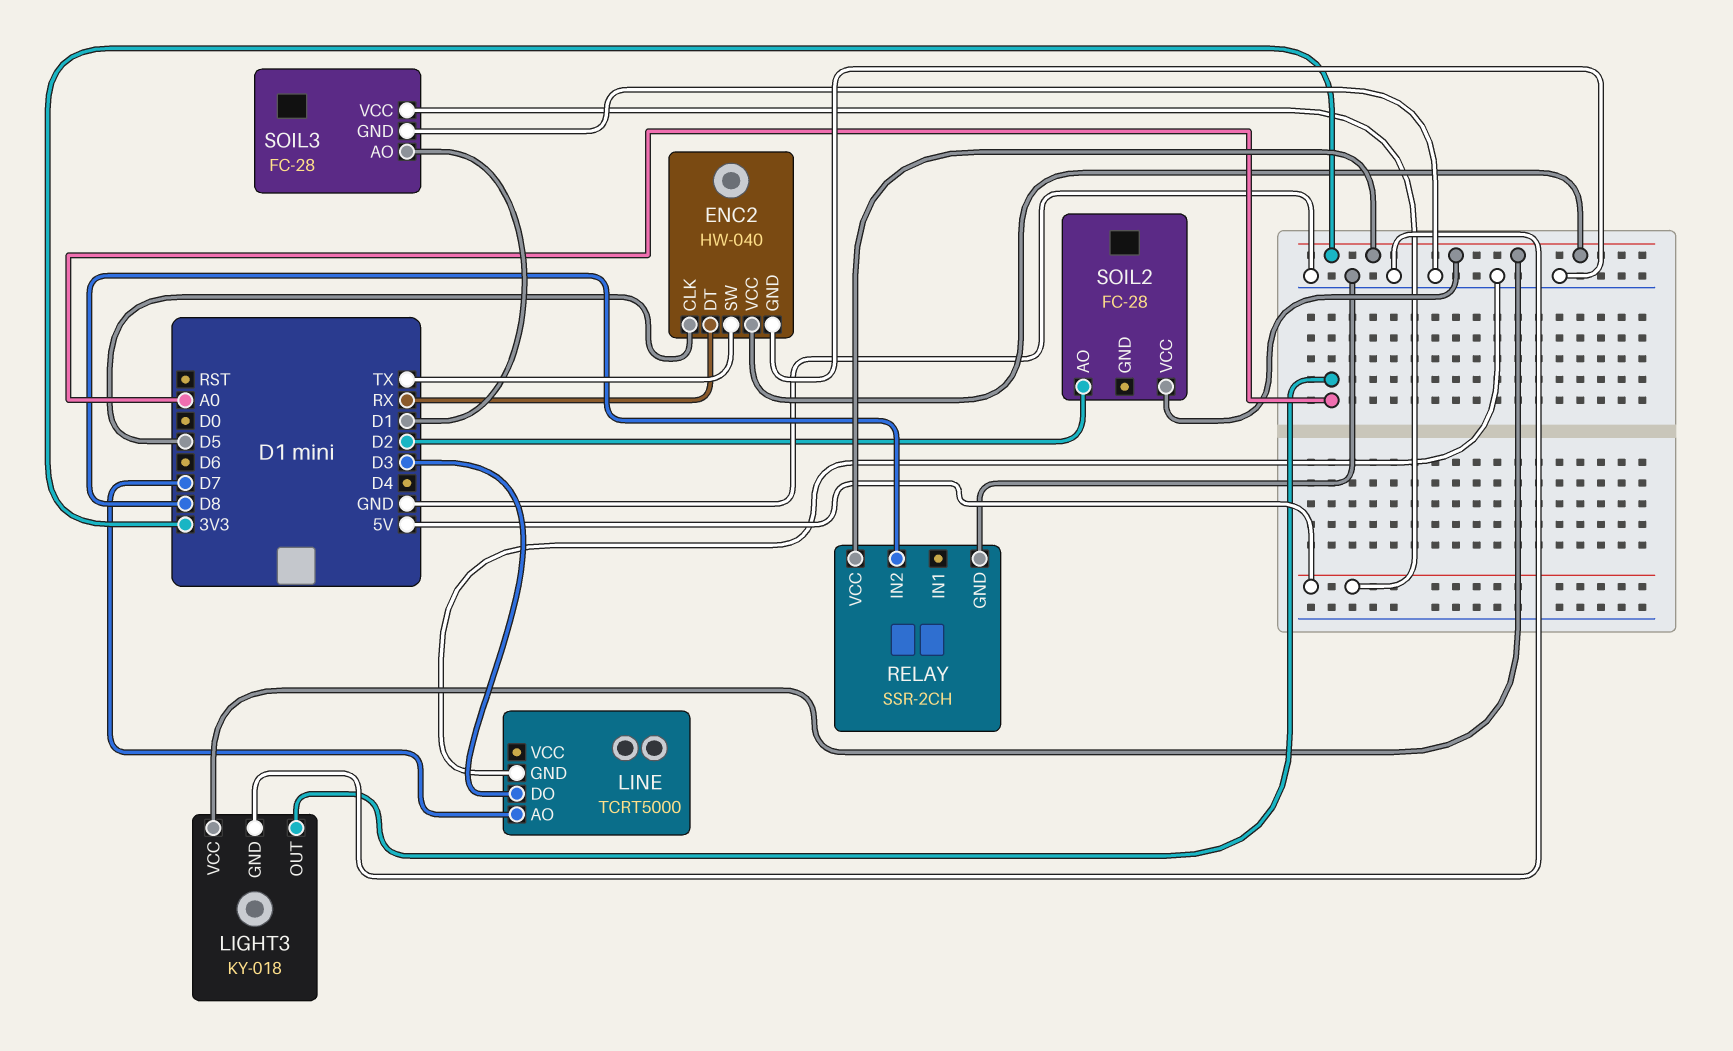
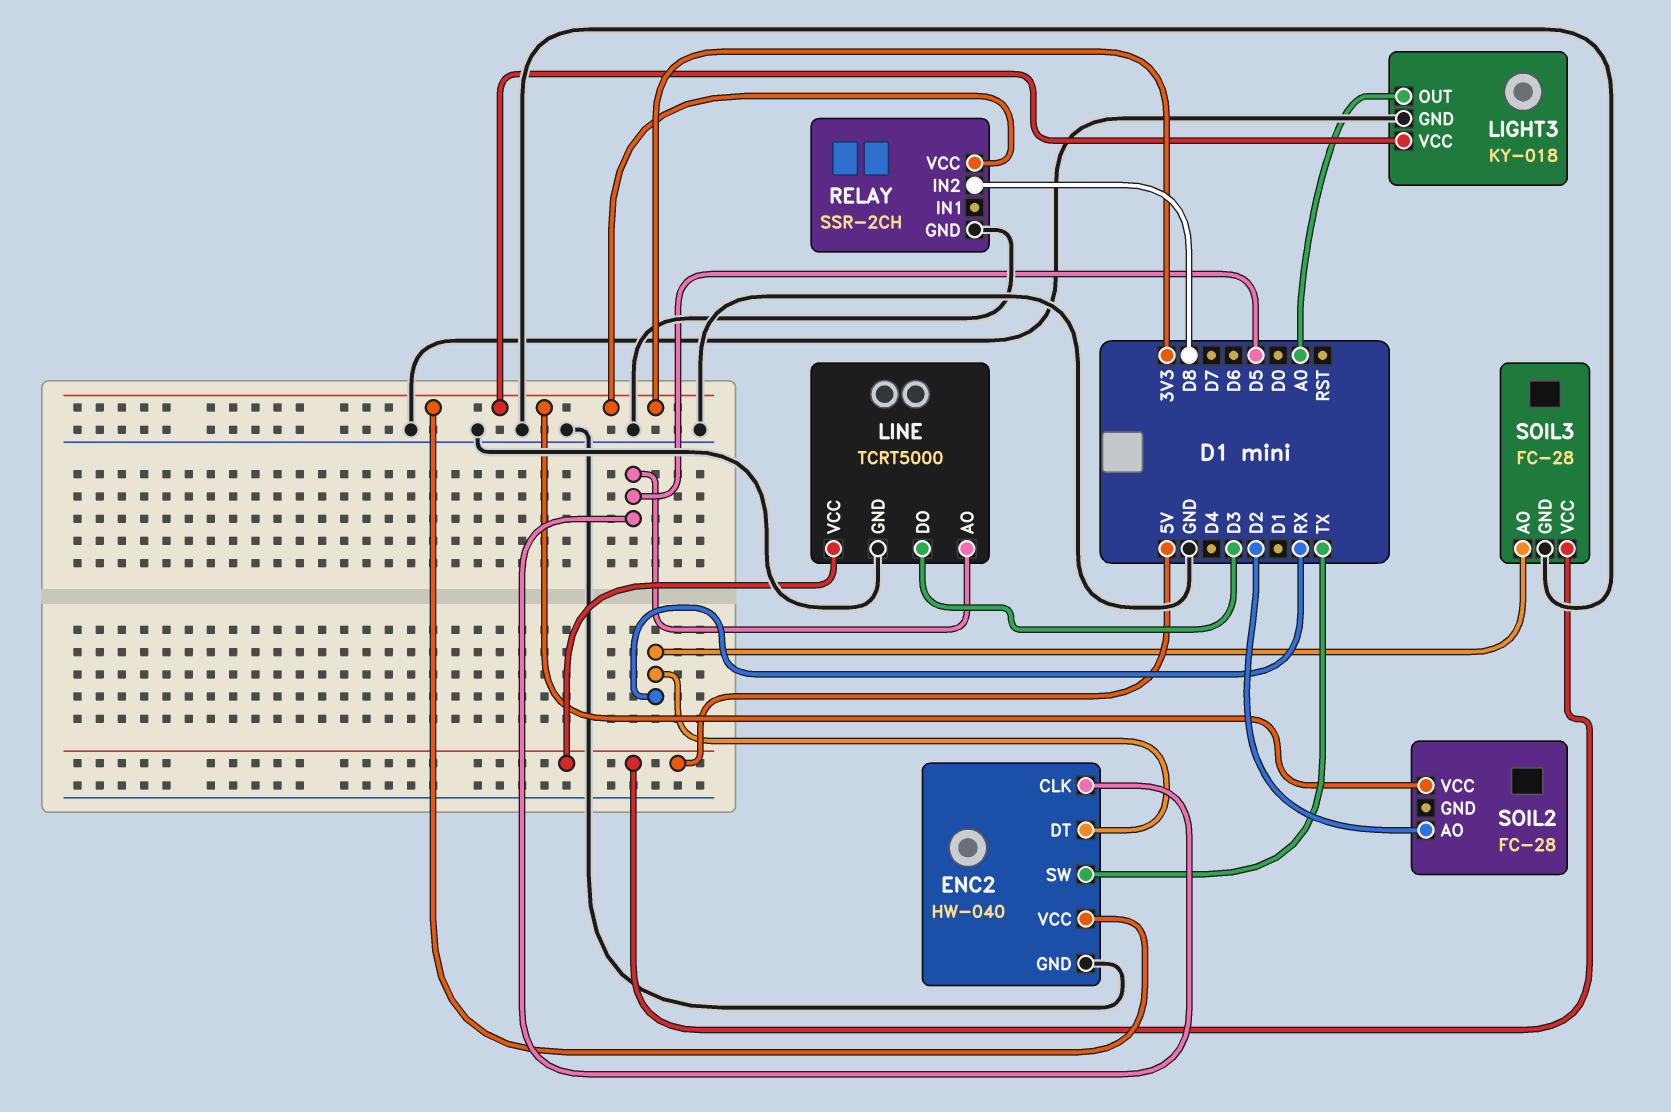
LINE pin AO: D7 -> D5
LINE pin VCC: none -> 5V
SOIL3 pin AO: D1 -> RX

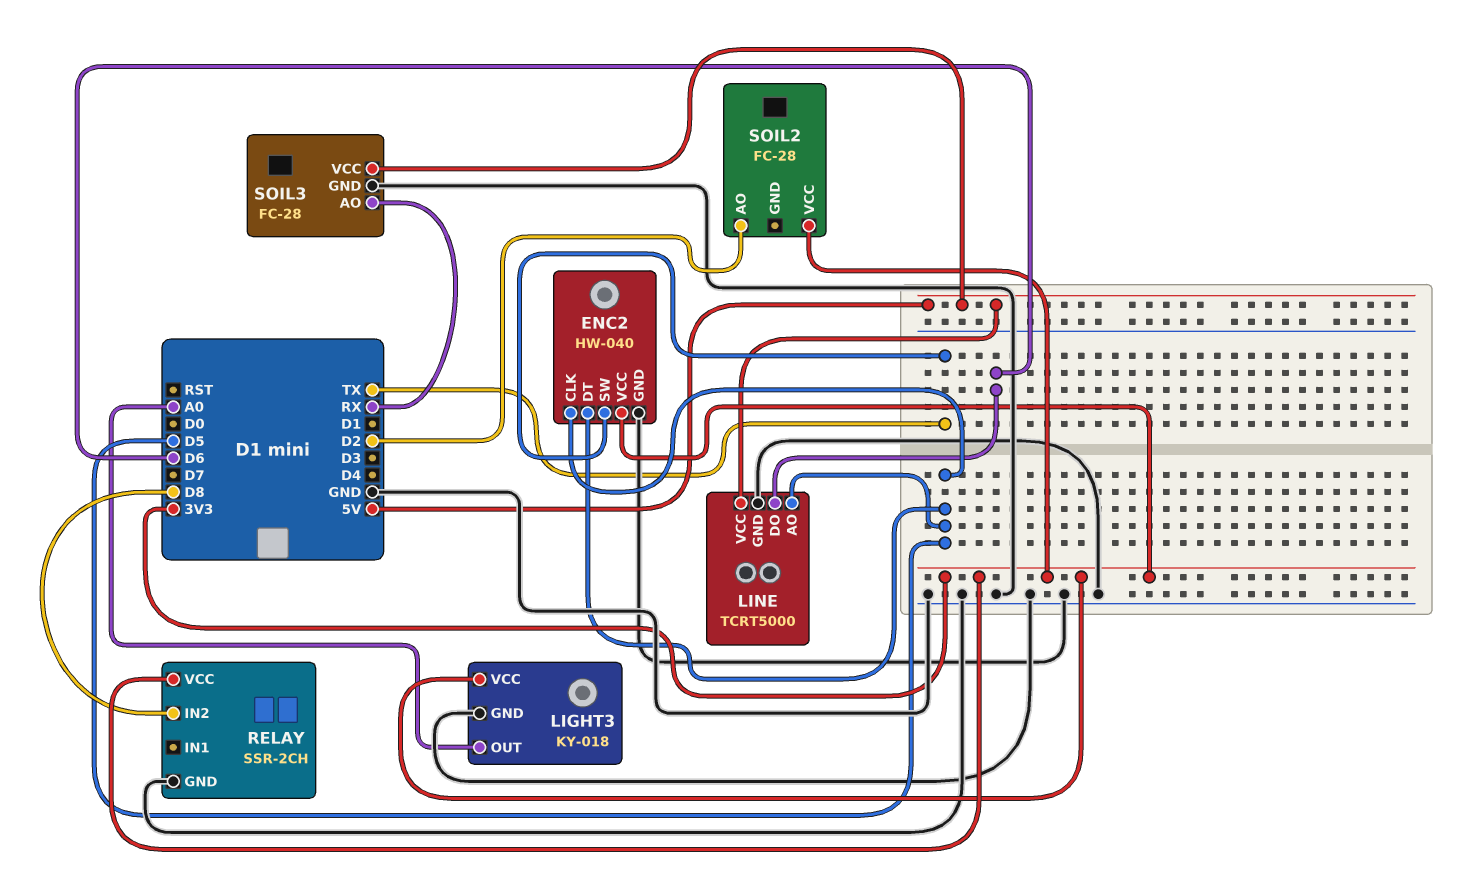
ENC2 pin DT: RX -> D5
LINE pin DO: D3 -> D6

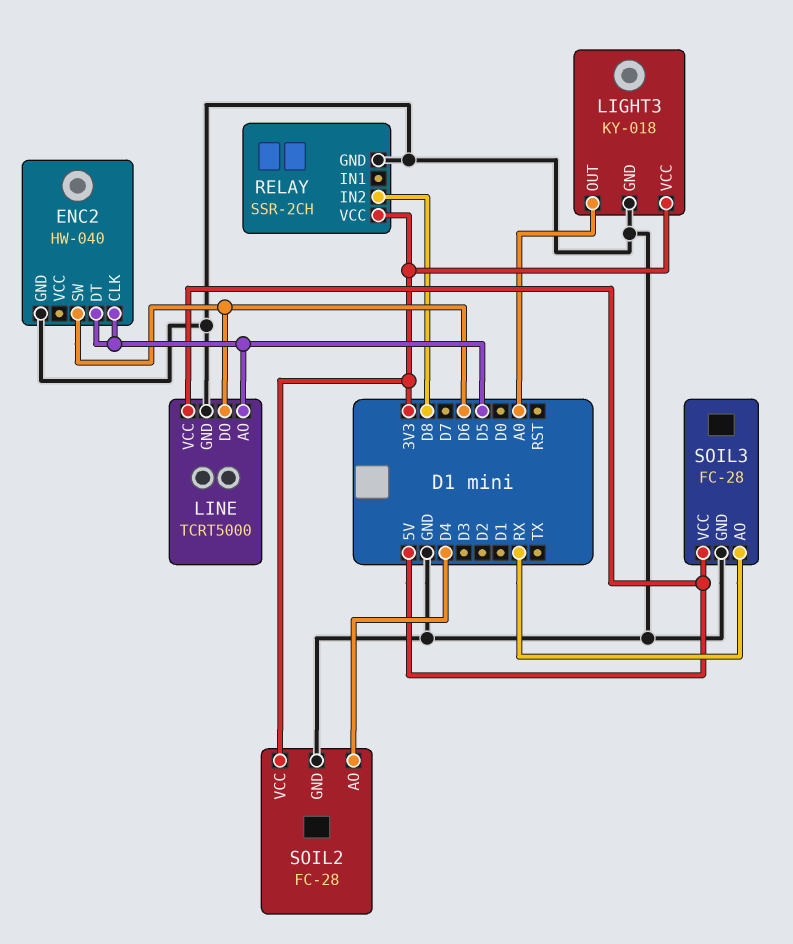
ENC2 pin SW: TX -> D6
ENC2 pin VCC: 3V3 -> none
SOIL2 pin AO: D2 -> D4
SOIL2 pin GND: none -> GND

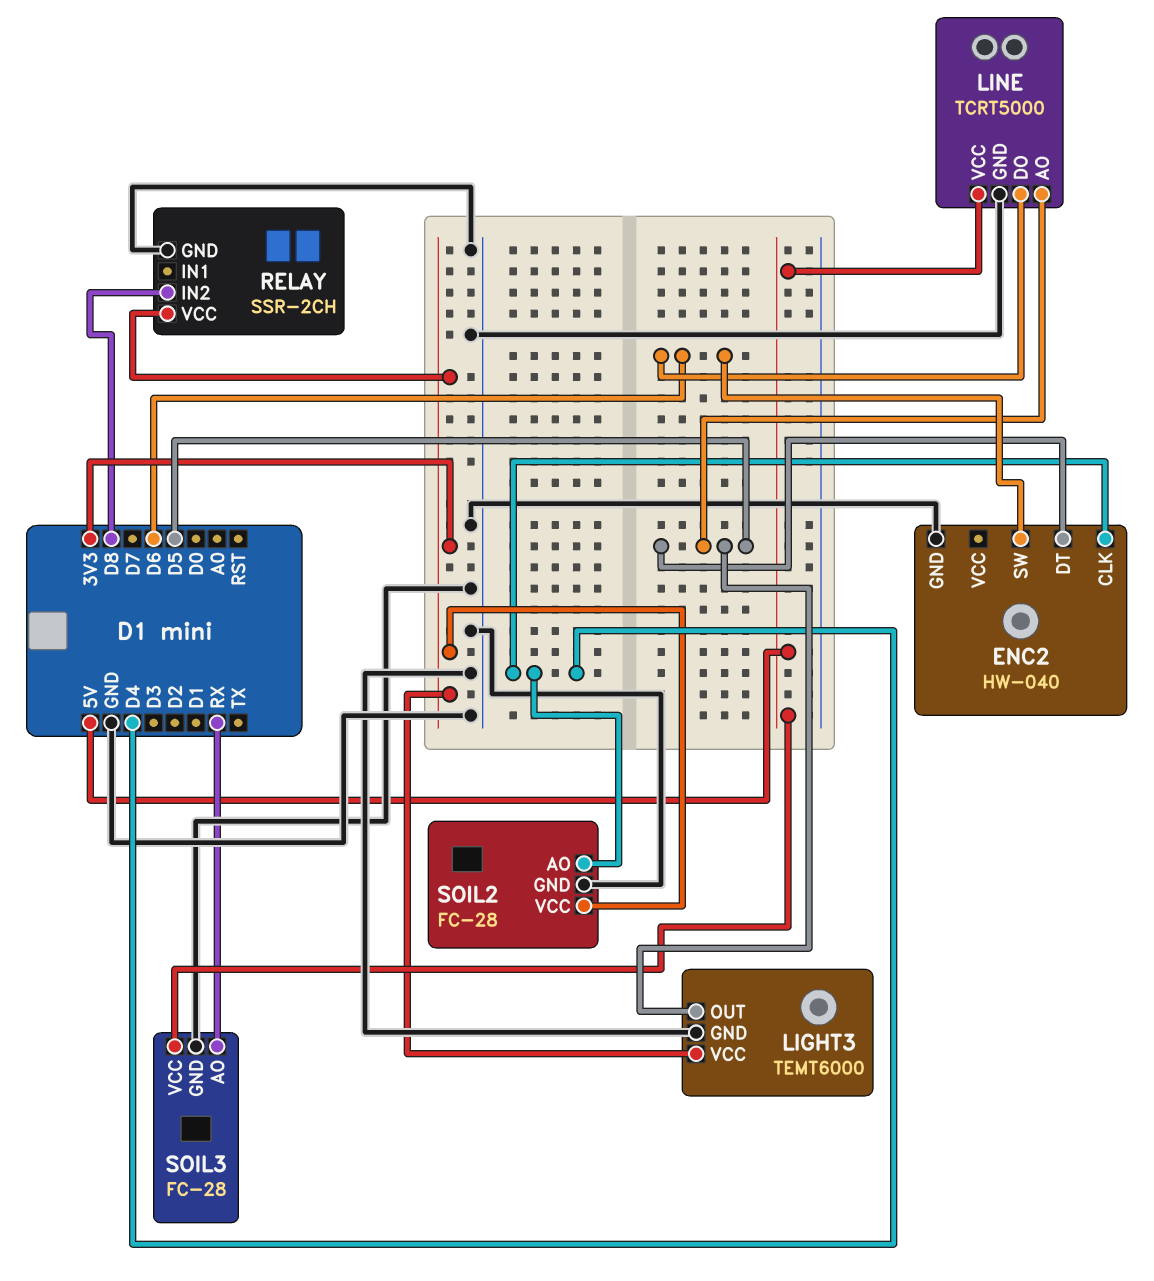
ENC2 pin CLK: D5 -> D4
LIGHT3: KY-018 -> TEMT6000
LIGHT3 pin OUT: A0 -> D5

